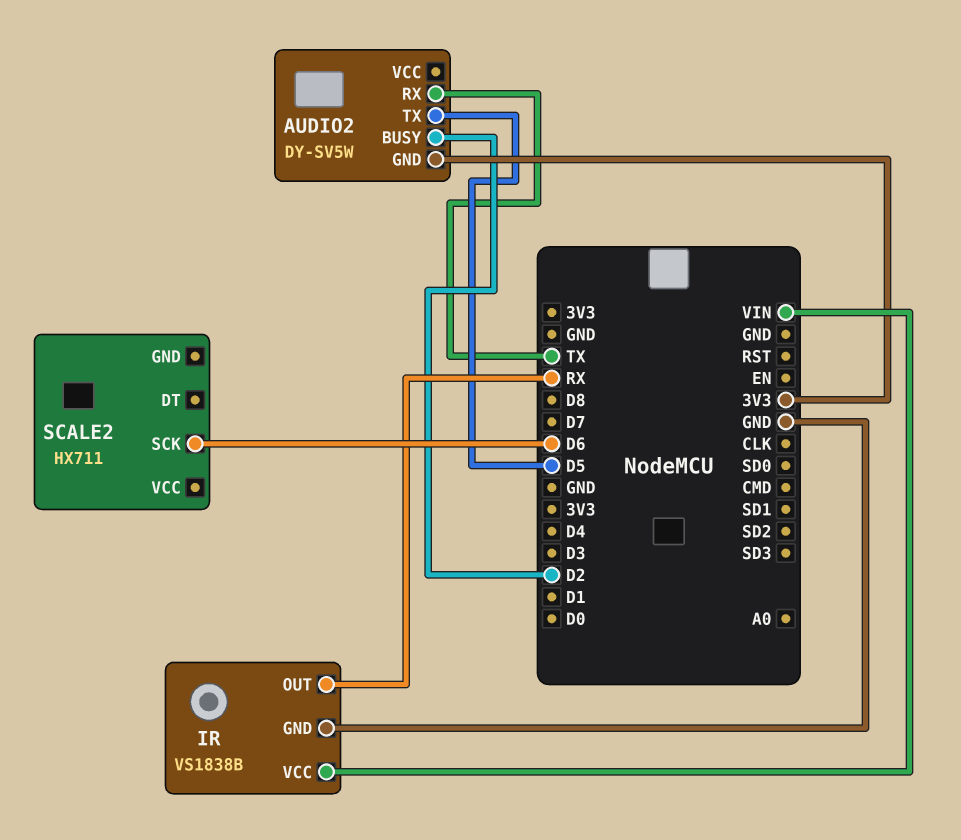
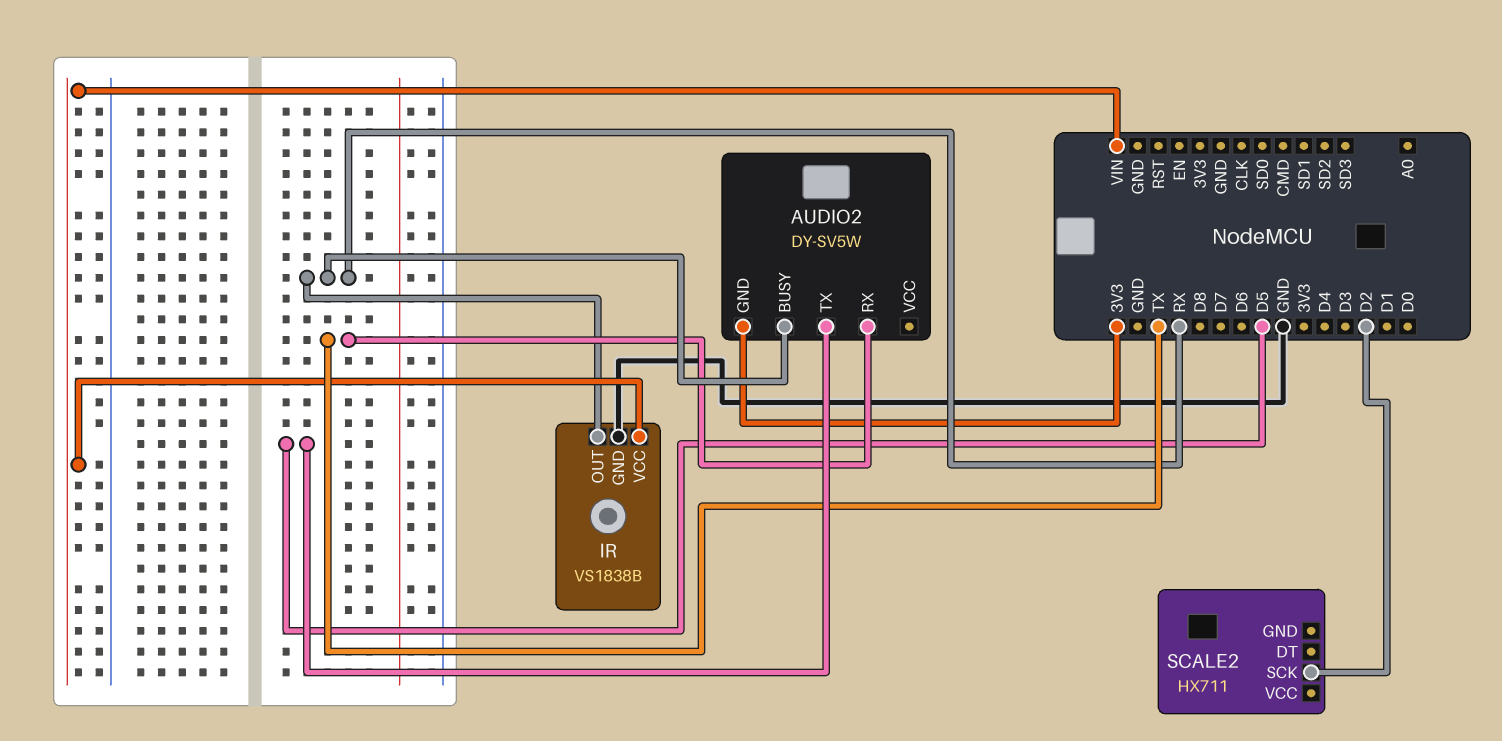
AUDIO2 pin BUSY: D2 -> RX
SCALE2 pin SCK: D6 -> D2

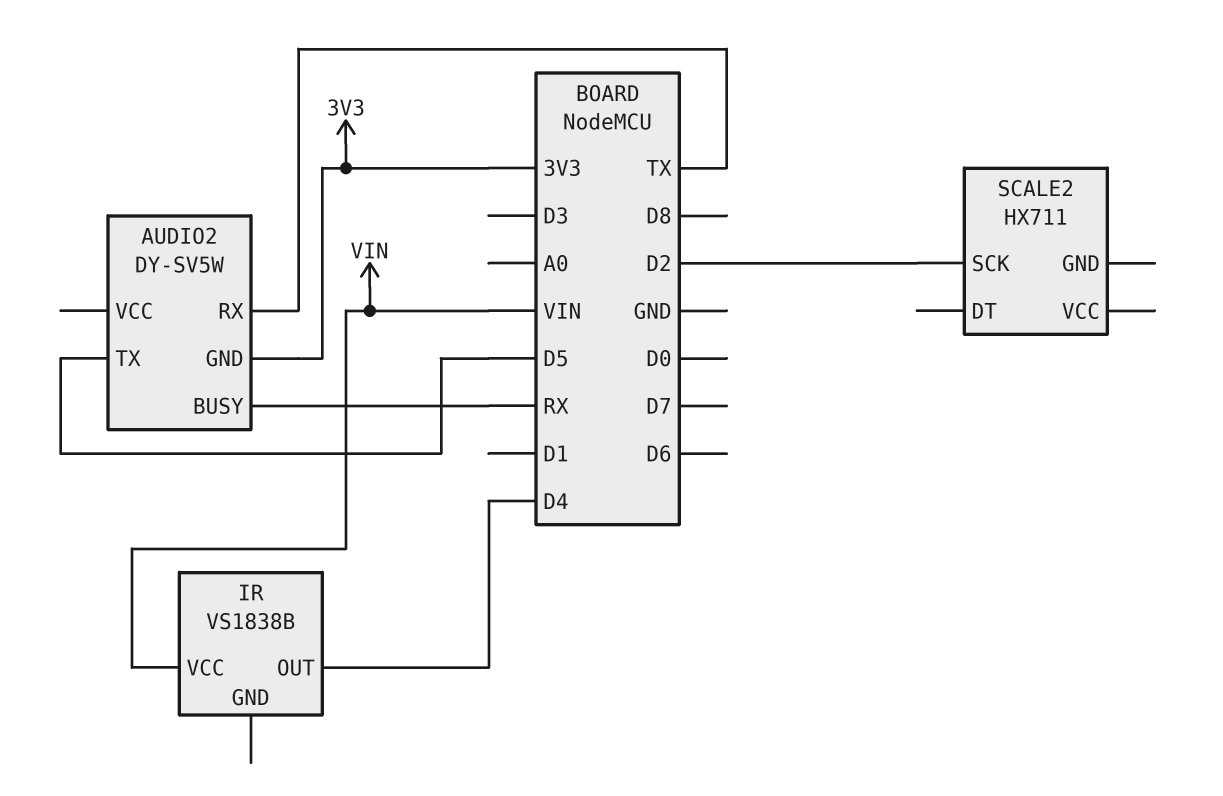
IR pin GND: GND -> none
IR pin OUT: RX -> D4

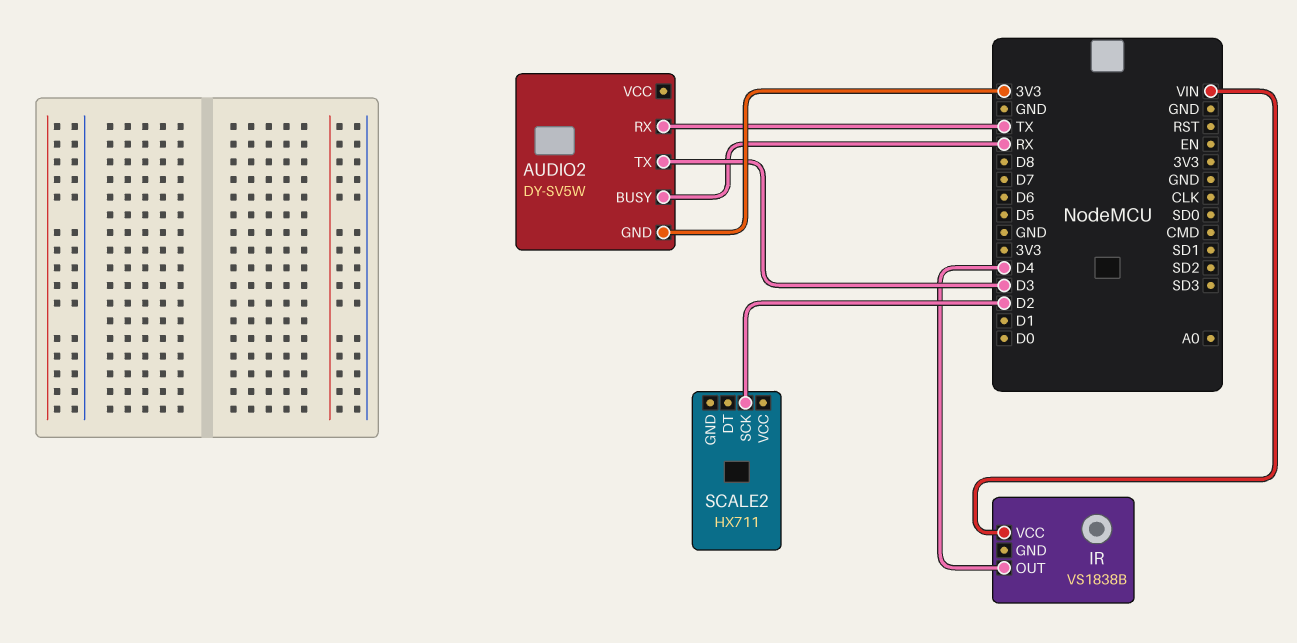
AUDIO2 pin TX: D5 -> D3

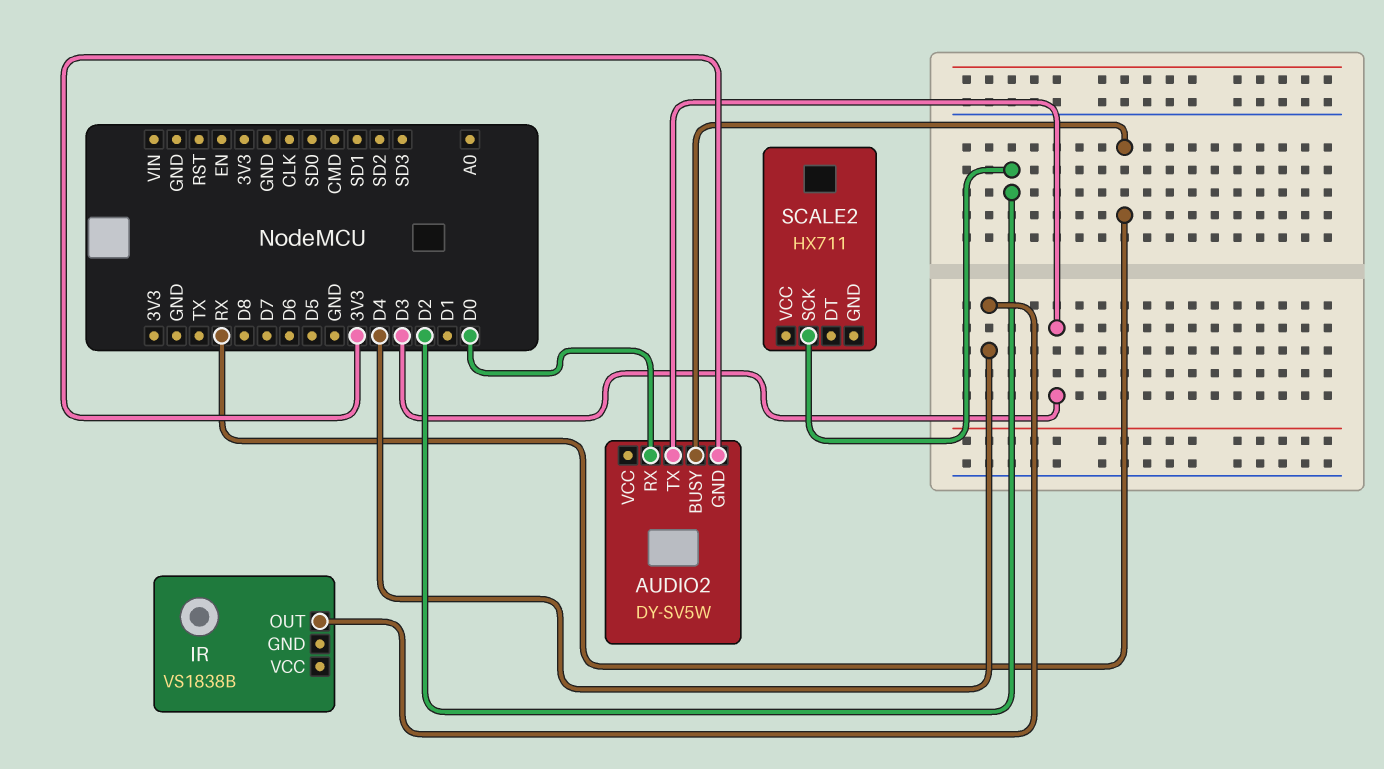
AUDIO2 pin RX: TX -> D0
IR pin VCC: VIN -> none

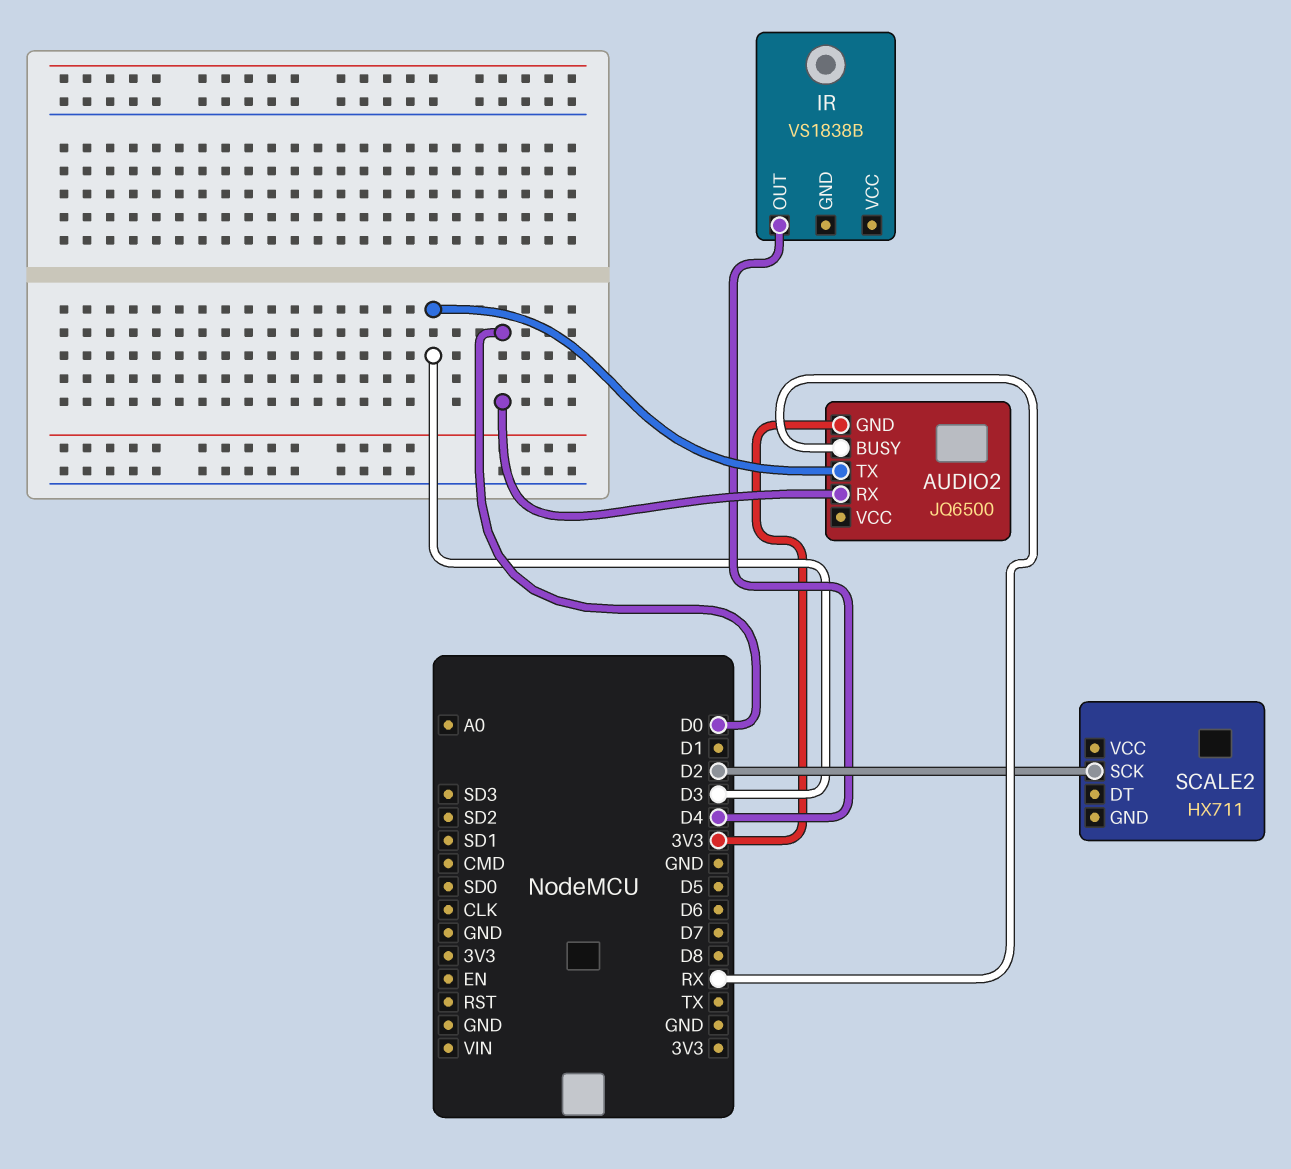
AUDIO2: DY-SV5W -> JQ6500

